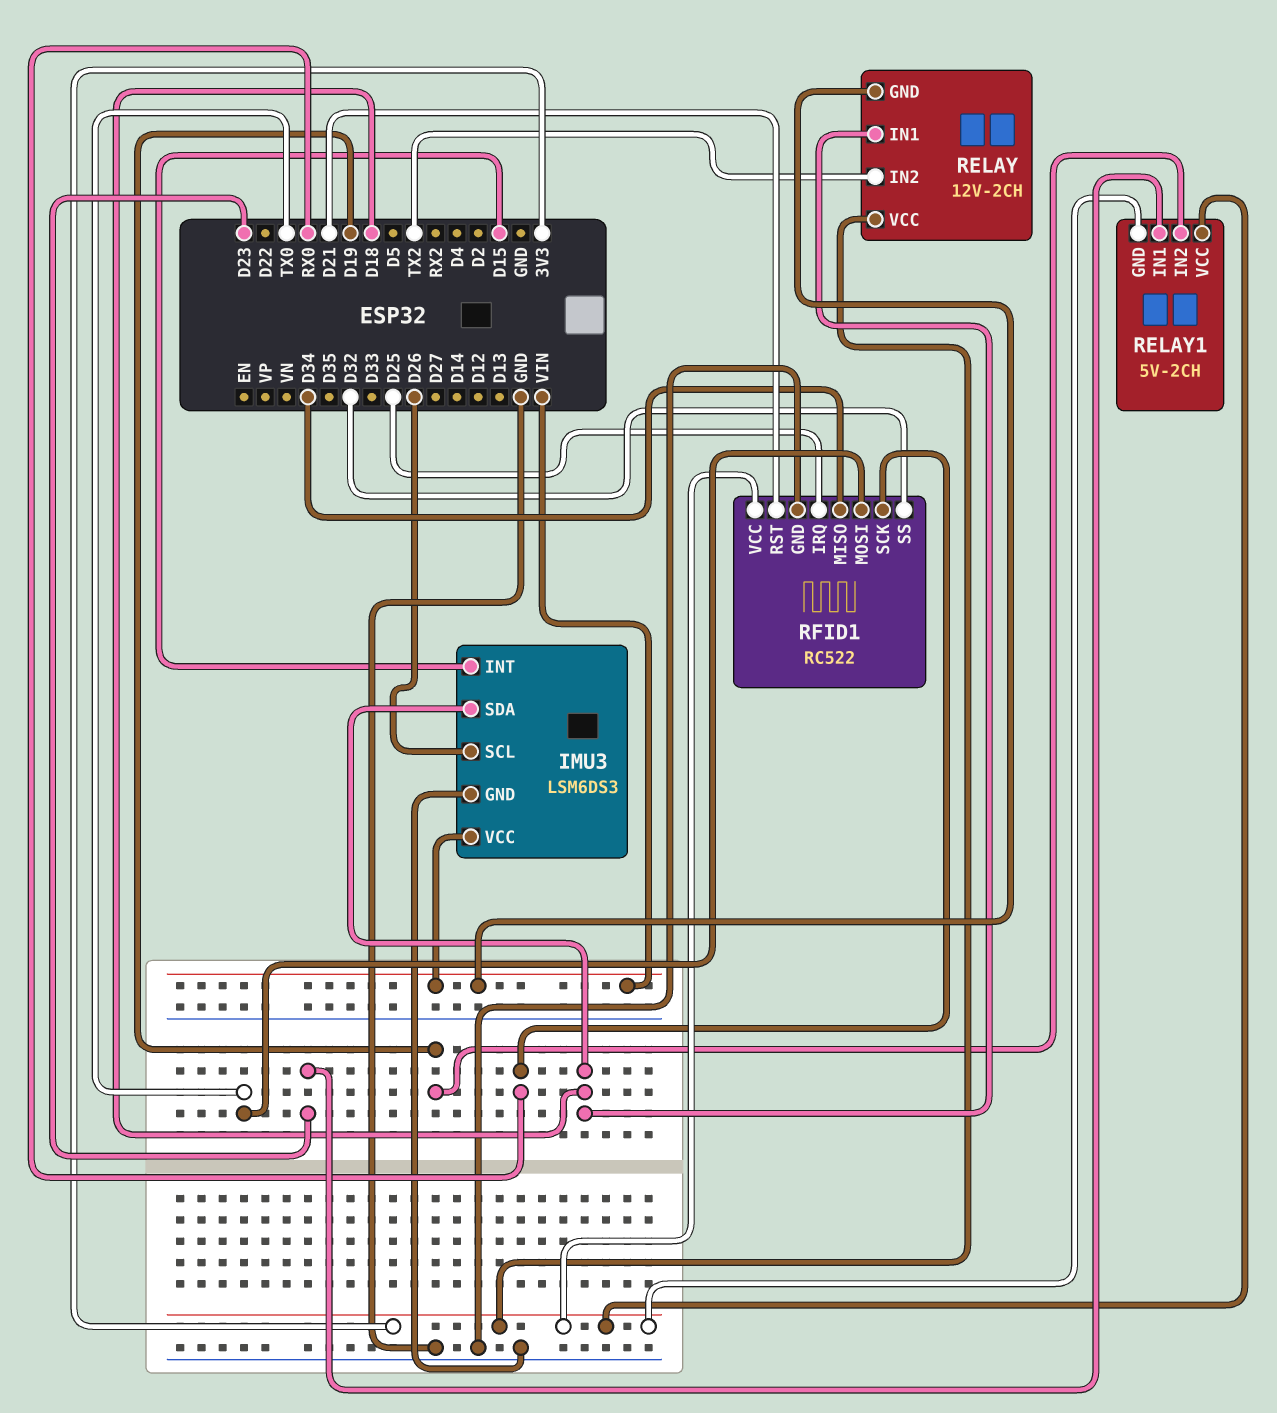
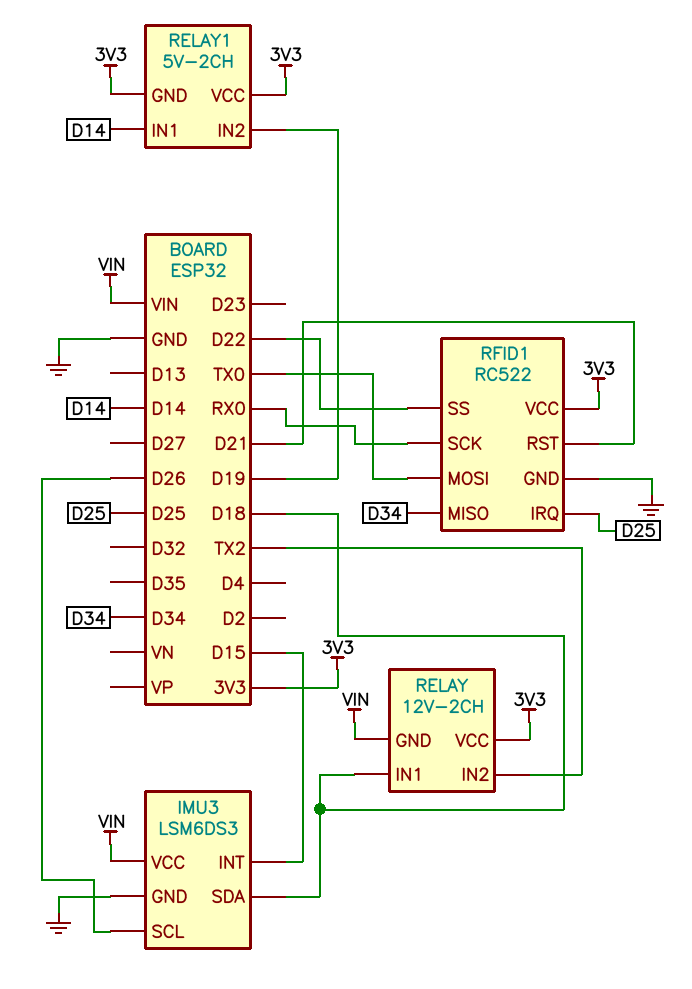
RELAY1 pin IN1: D23 -> D14
RFID1 pin SS: D32 -> D22

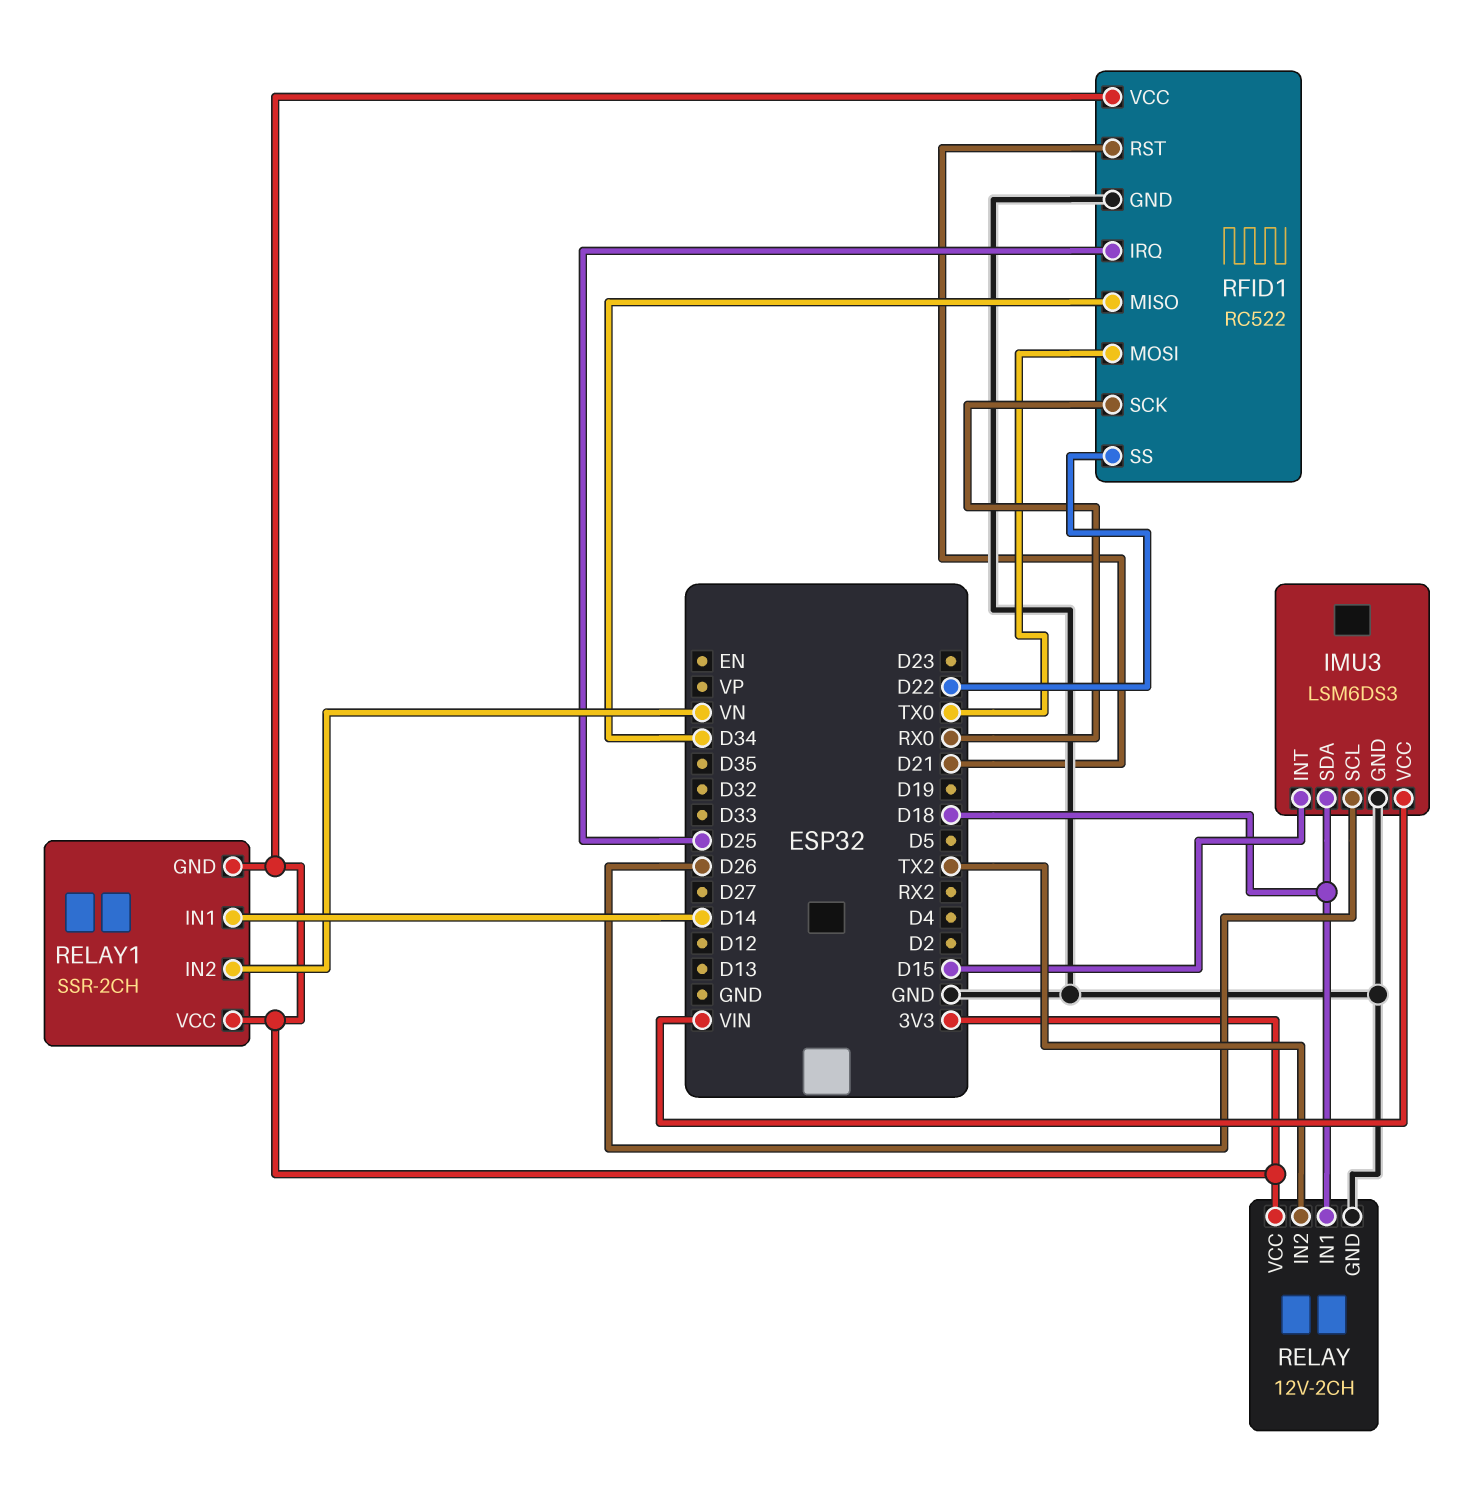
RELAY pin GND: VIN -> GND
RELAY1: 5V-2CH -> SSR-2CH
RELAY1 pin IN2: D19 -> VN

